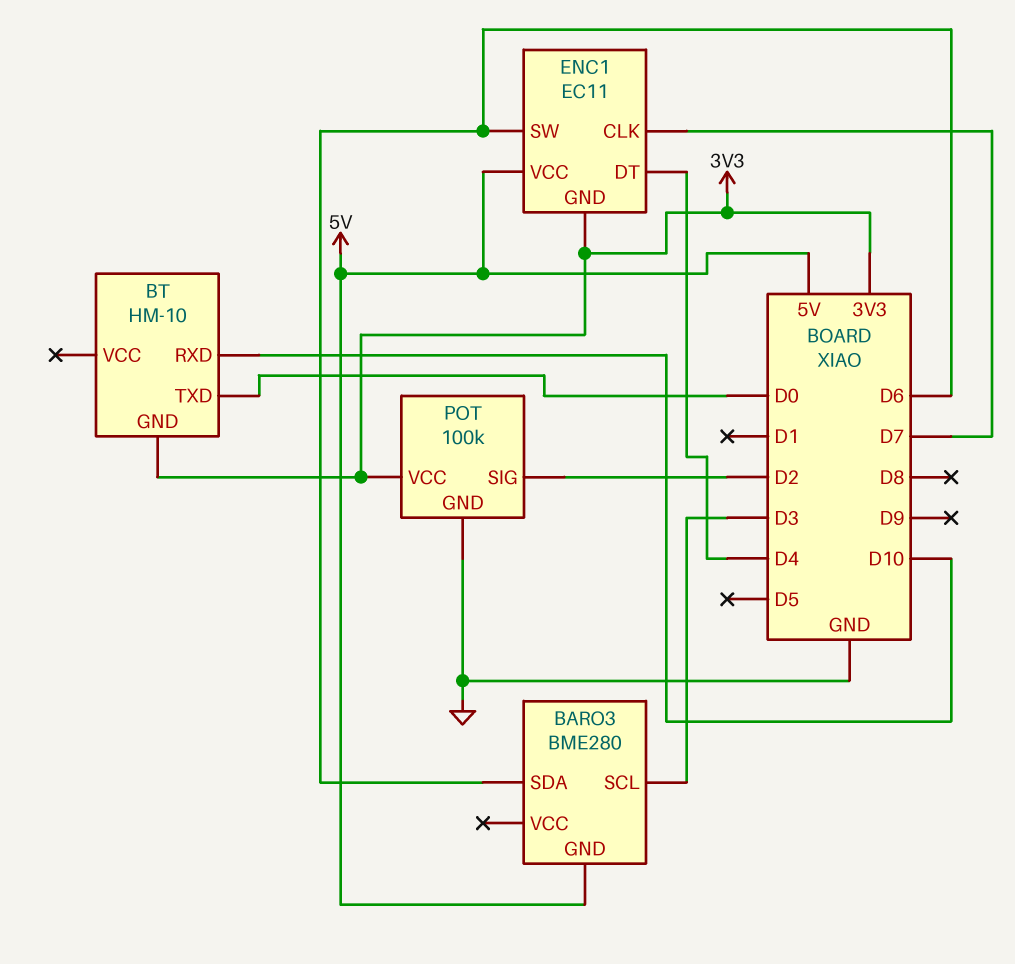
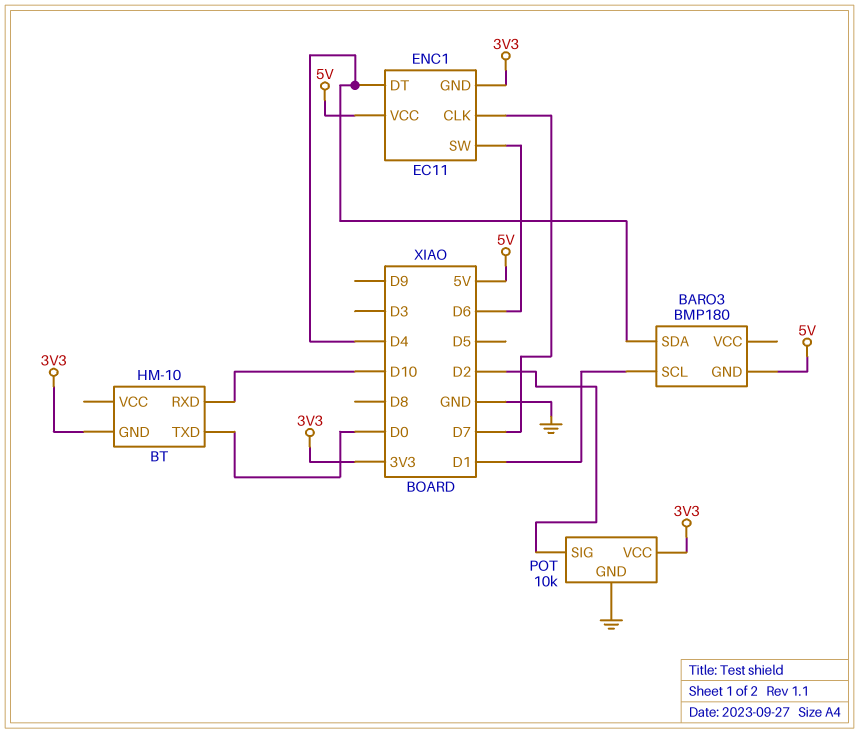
BARO3: BME280 -> BMP180
BARO3 pin SCL: D3 -> D1
BARO3 pin SDA: D6 -> D4
POT: 100k -> 10k

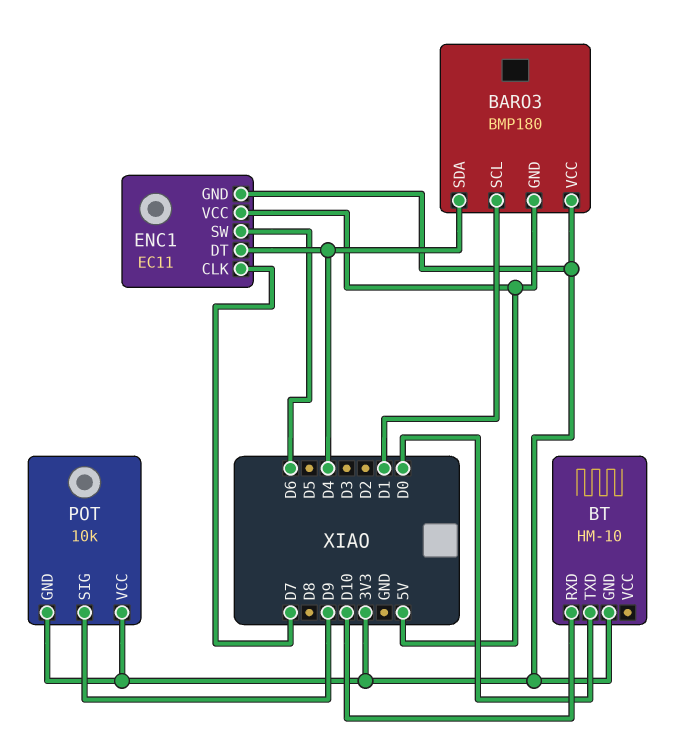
BARO3 pin VCC: none -> 3V3
POT pin GND: GND -> 3V3
POT pin SIG: D2 -> D9

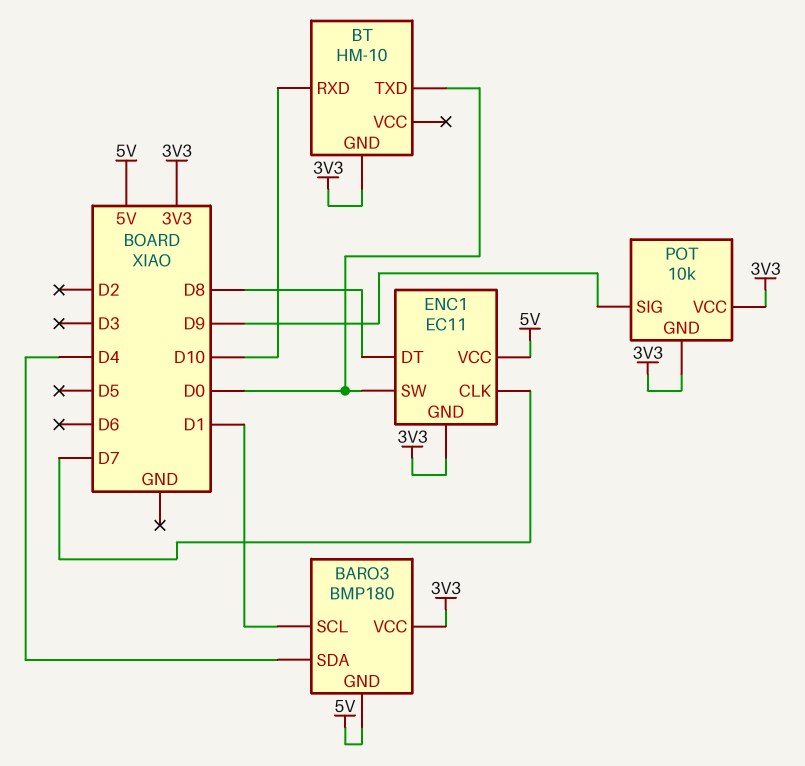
ENC1 pin DT: D4 -> D8
ENC1 pin SW: D6 -> D0

